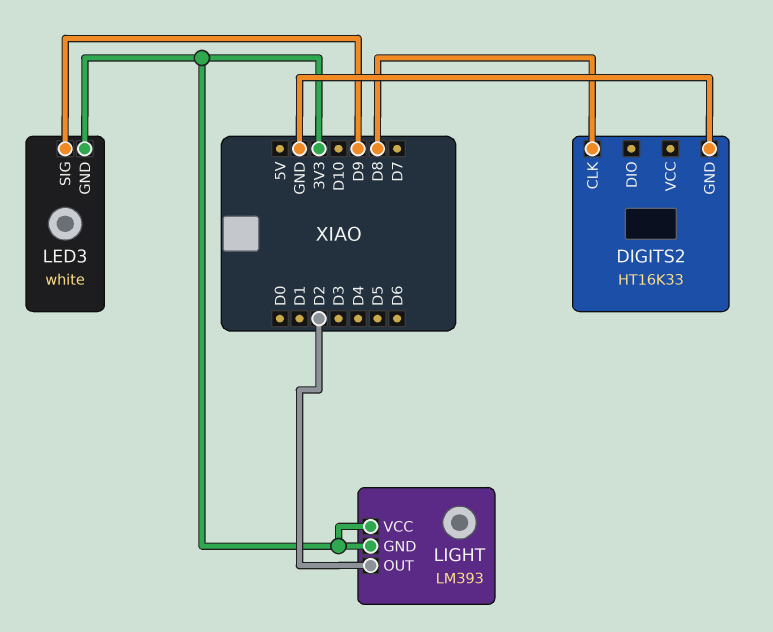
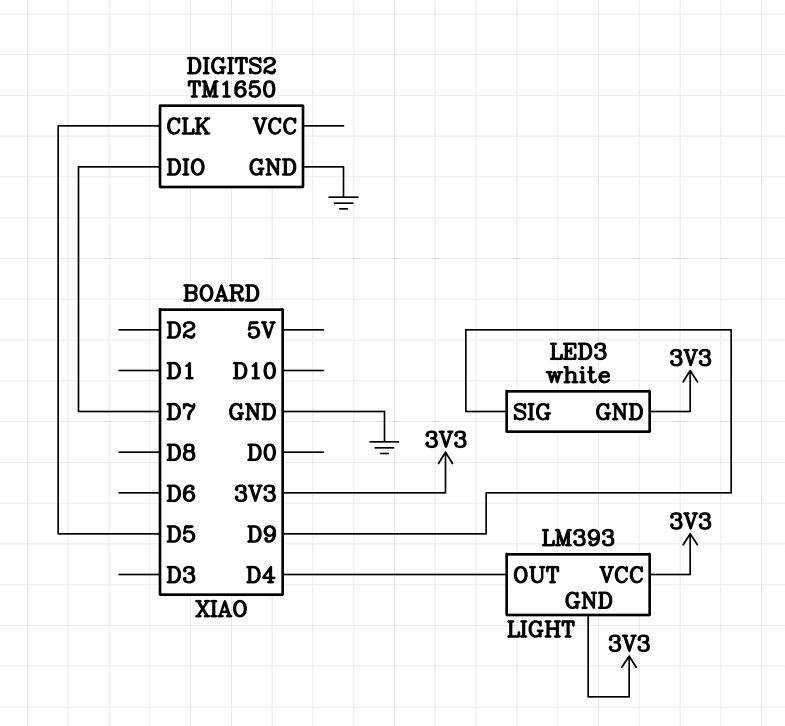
DIGITS2: HT16K33 -> TM1650
DIGITS2 pin CLK: D8 -> D5
DIGITS2 pin DIO: none -> D7
LIGHT pin OUT: D2 -> D4

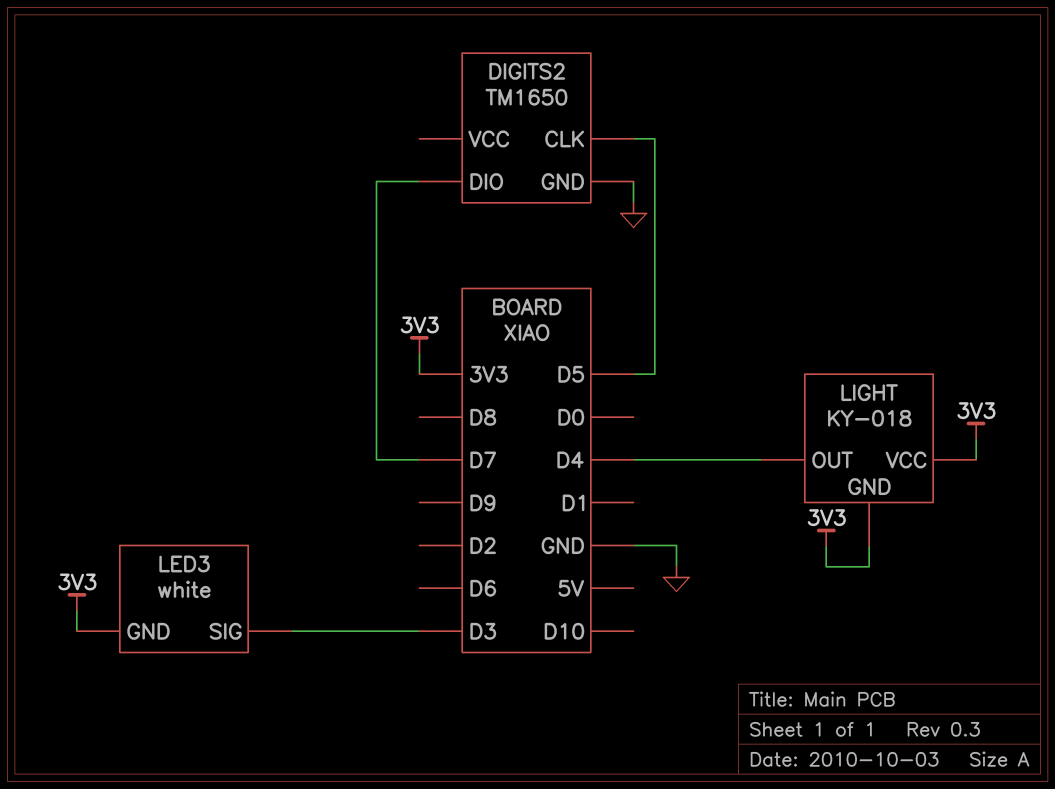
LED3 pin SIG: D9 -> D3
LIGHT: LM393 -> KY-018

